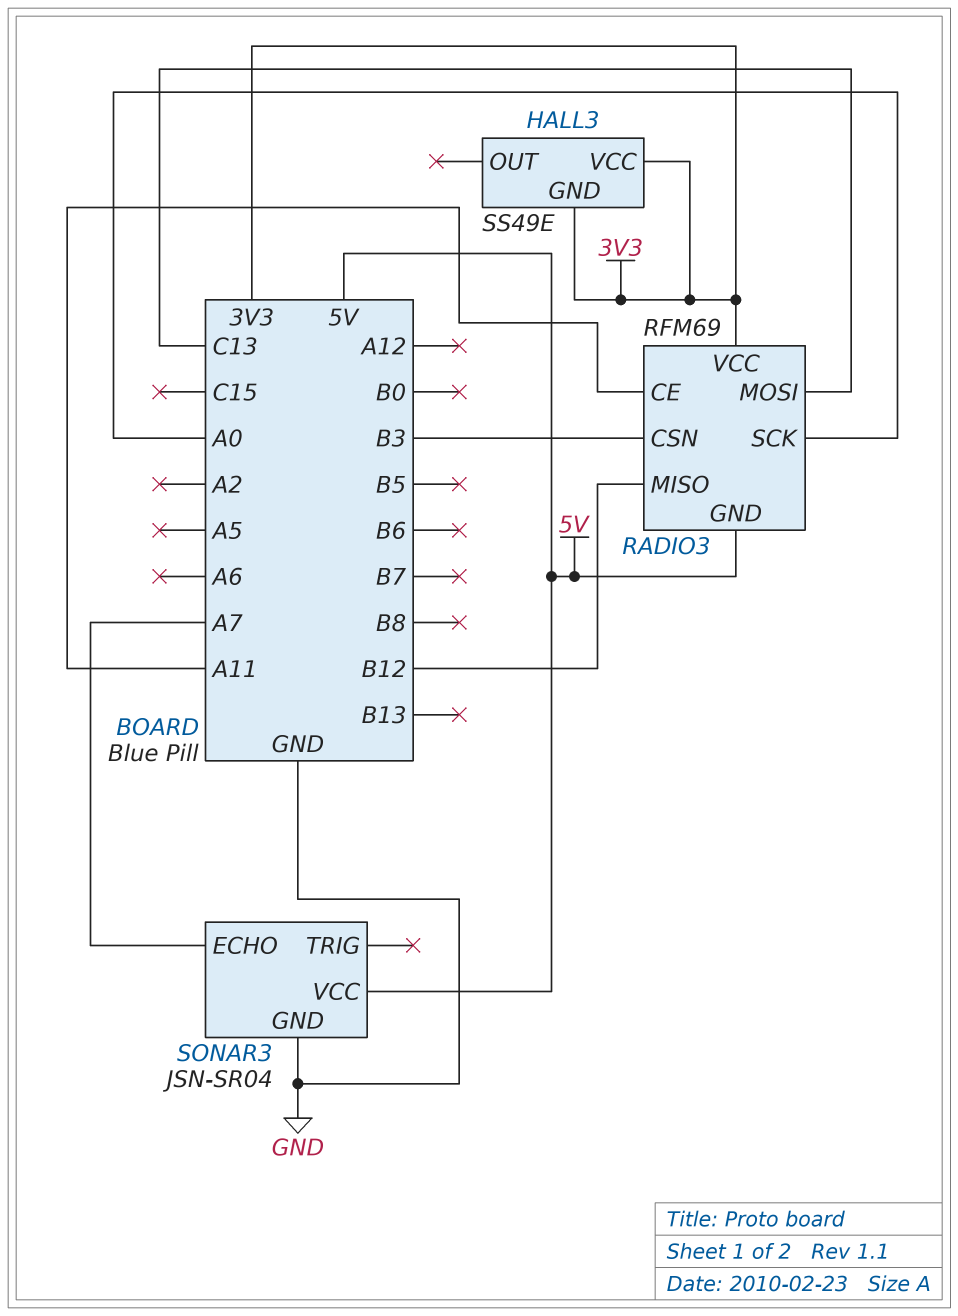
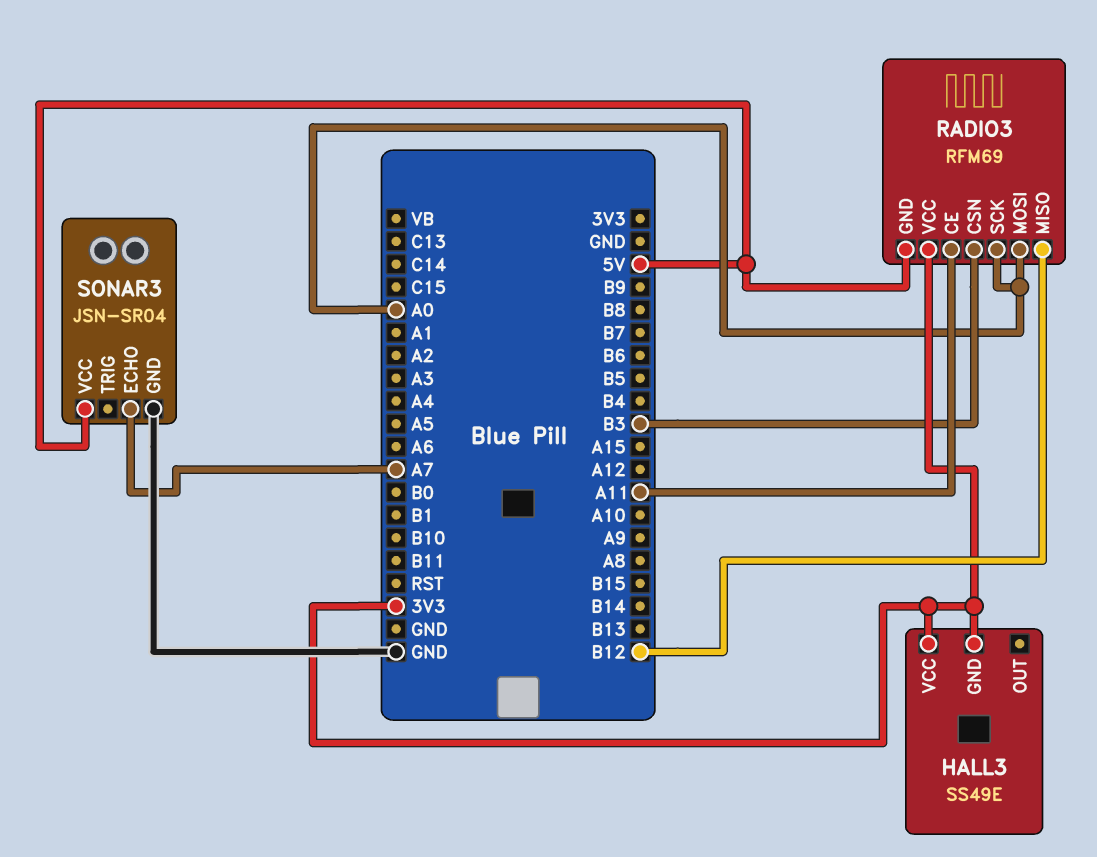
RADIO3 pin MOSI: C13 -> A0

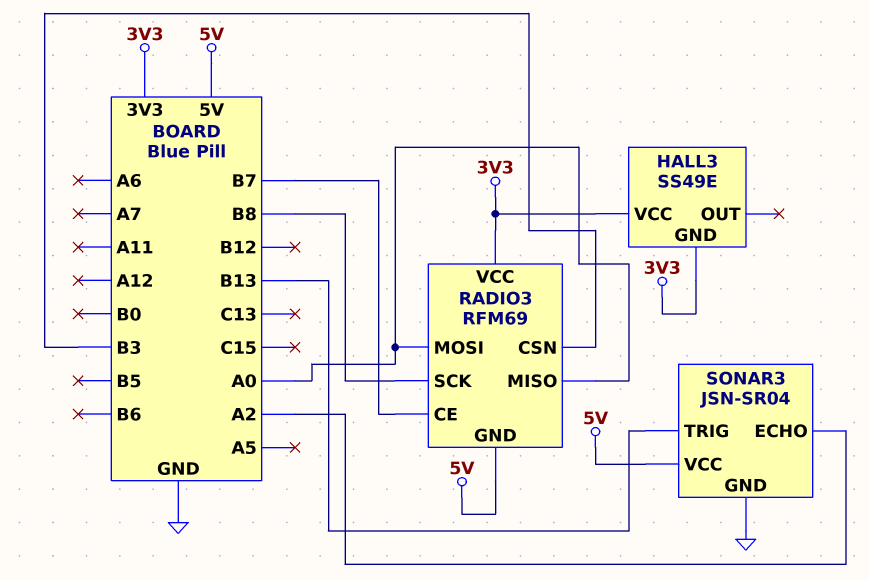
RADIO3 pin CE: A11 -> B7
RADIO3 pin MISO: B12 -> A0
RADIO3 pin SCK: A0 -> B8
SONAR3 pin ECHO: A7 -> A2
SONAR3 pin TRIG: none -> B13

